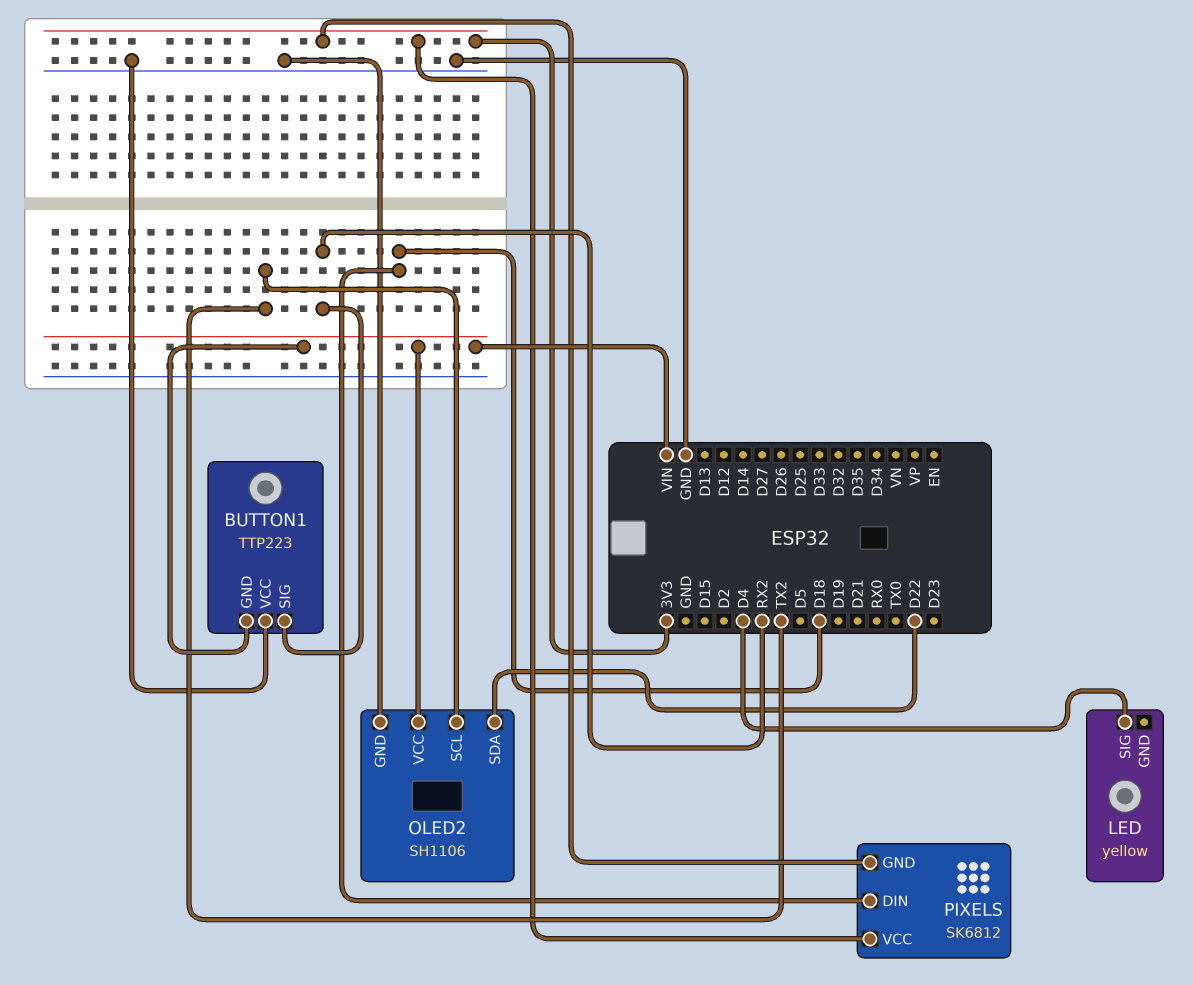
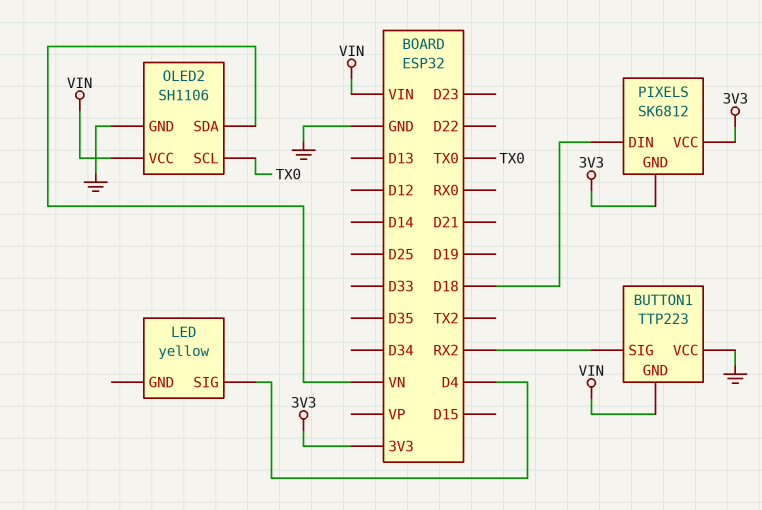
OLED2 pin SCL: TX2 -> TX0
OLED2 pin SDA: D22 -> VN

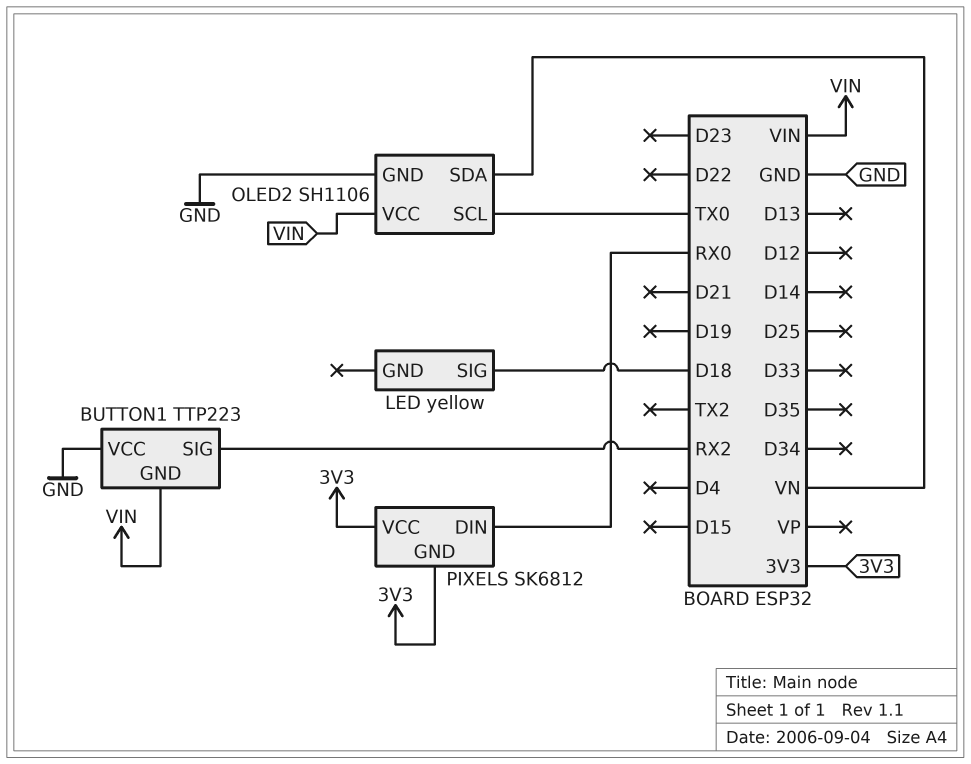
LED pin SIG: D4 -> D18
PIXELS pin DIN: D18 -> RX0

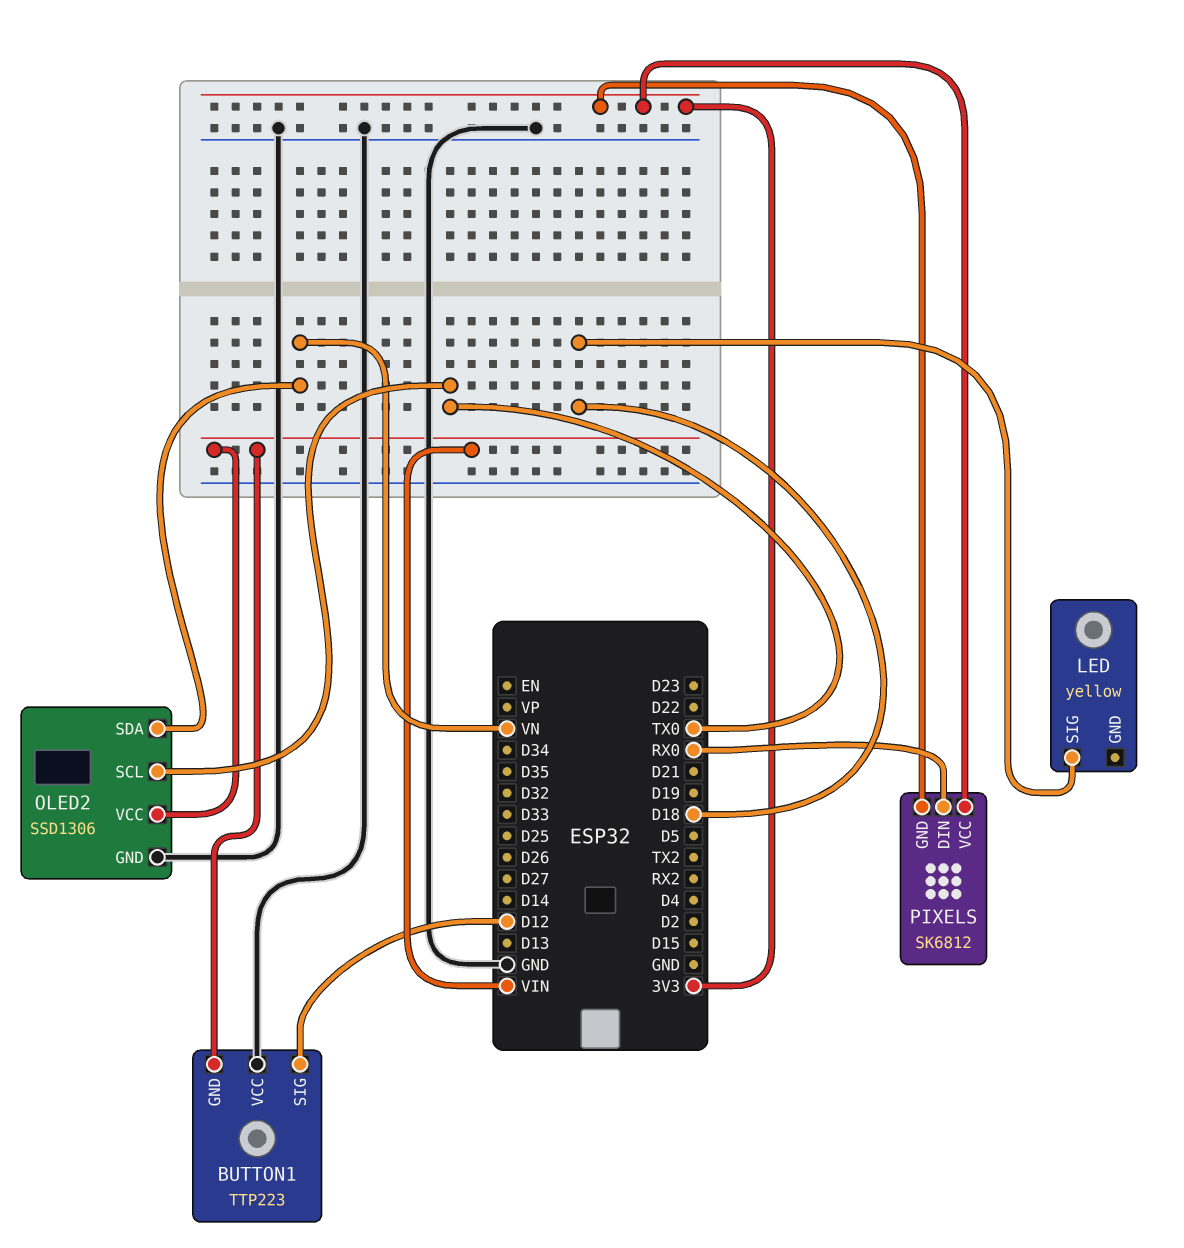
BUTTON1 pin SIG: RX2 -> D12
OLED2: SH1106 -> SSD1306

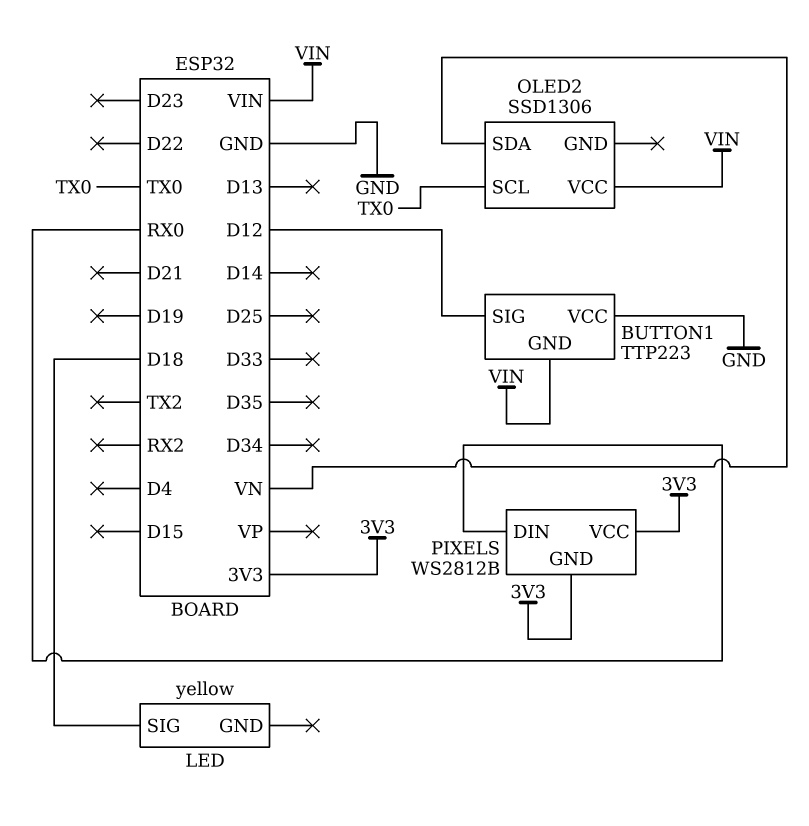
OLED2 pin GND: GND -> none
PIXELS: SK6812 -> WS2812B

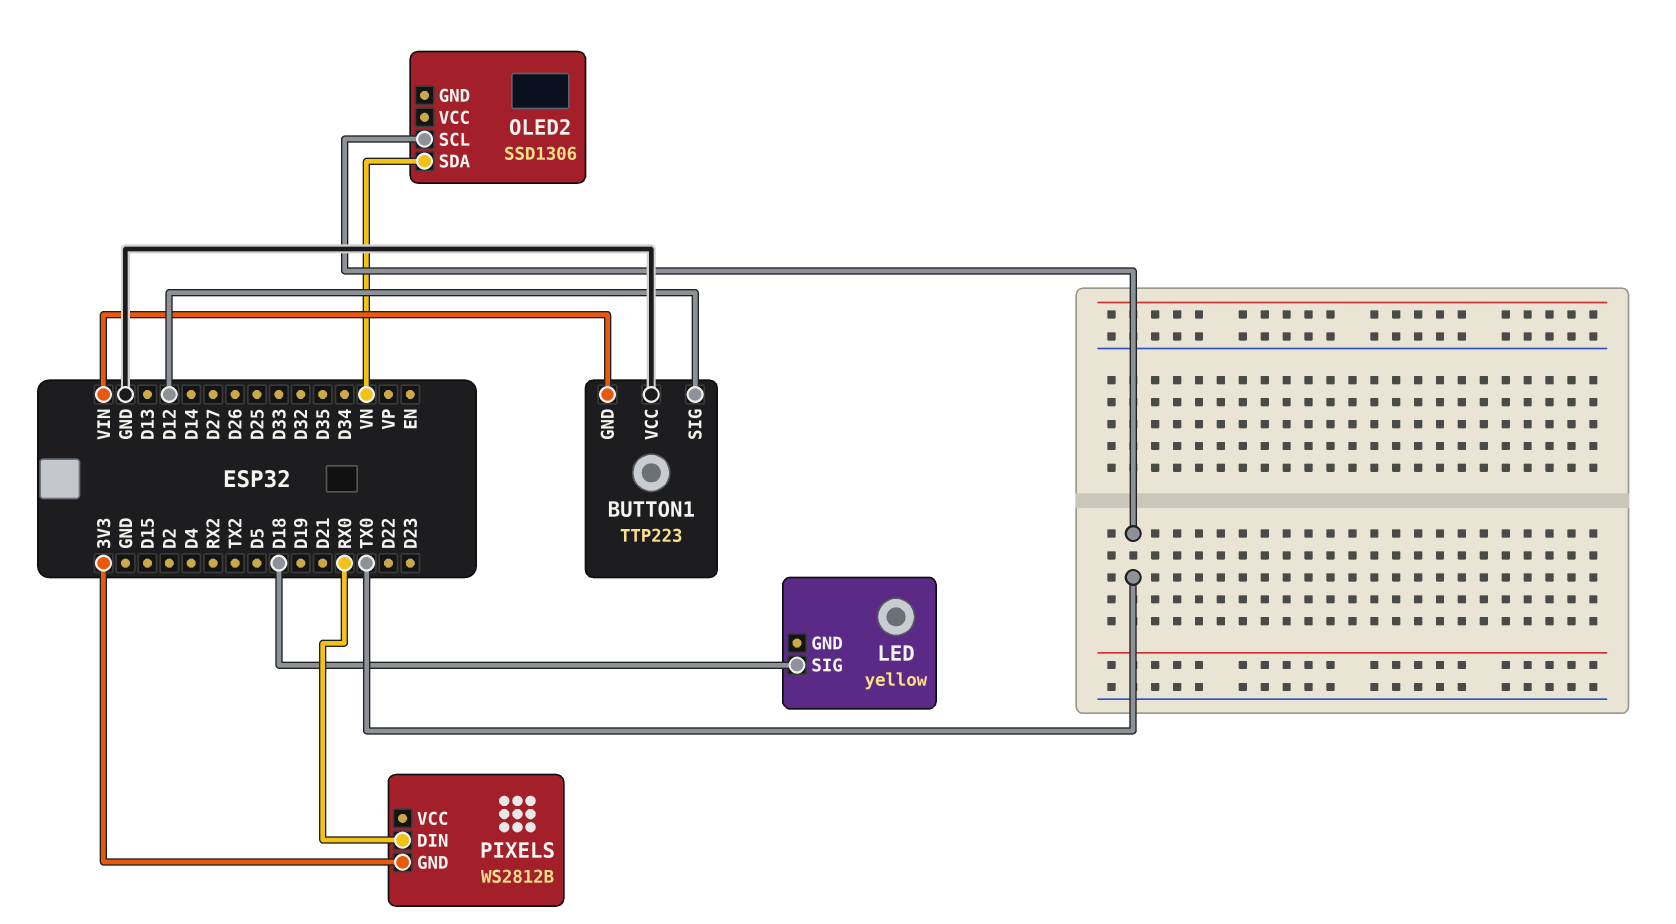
OLED2 pin VCC: VIN -> none
PIXELS pin VCC: 3V3 -> none

